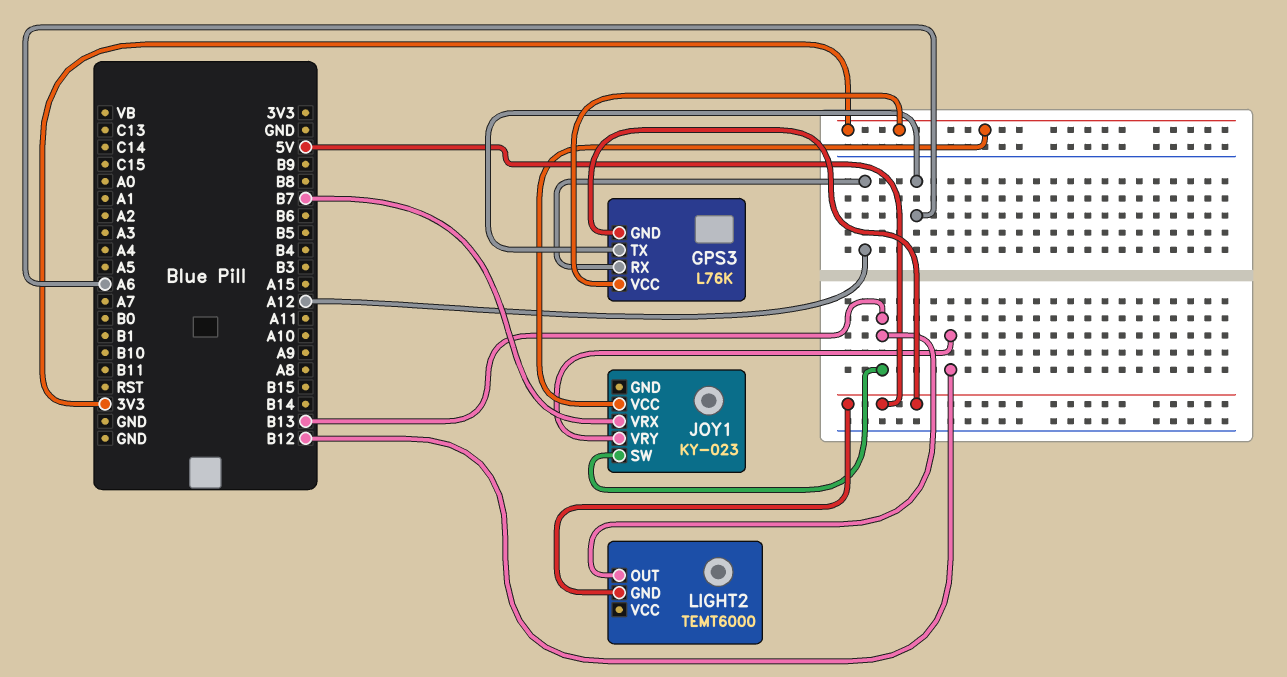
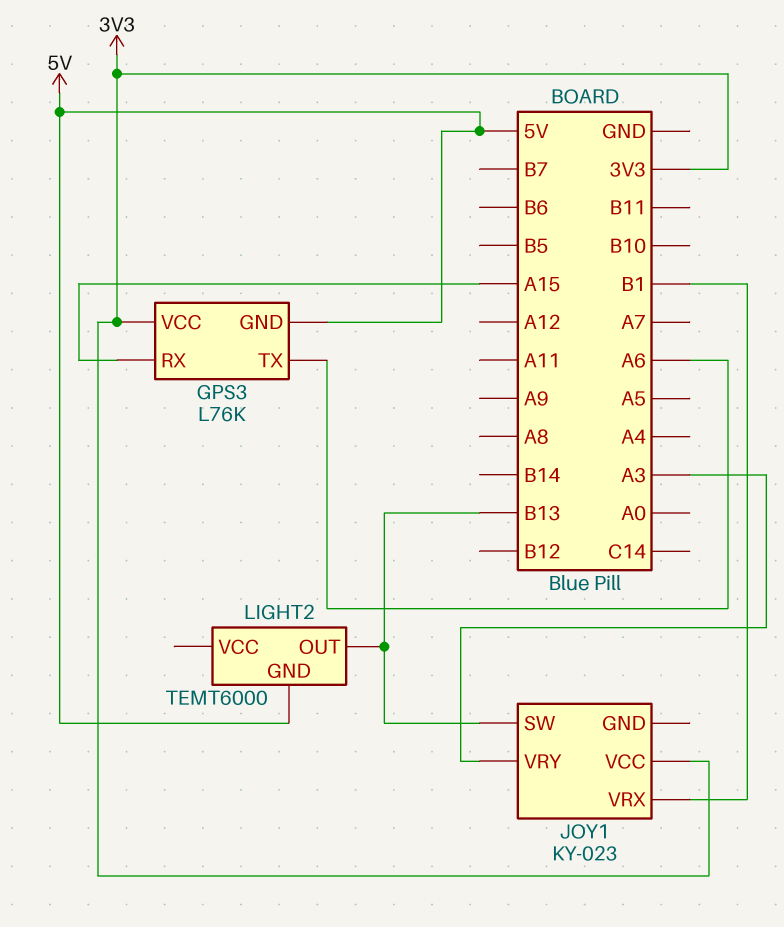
GPS3 pin RX: A12 -> A15
JOY1 pin VRX: B7 -> B1
JOY1 pin VRY: B12 -> A3

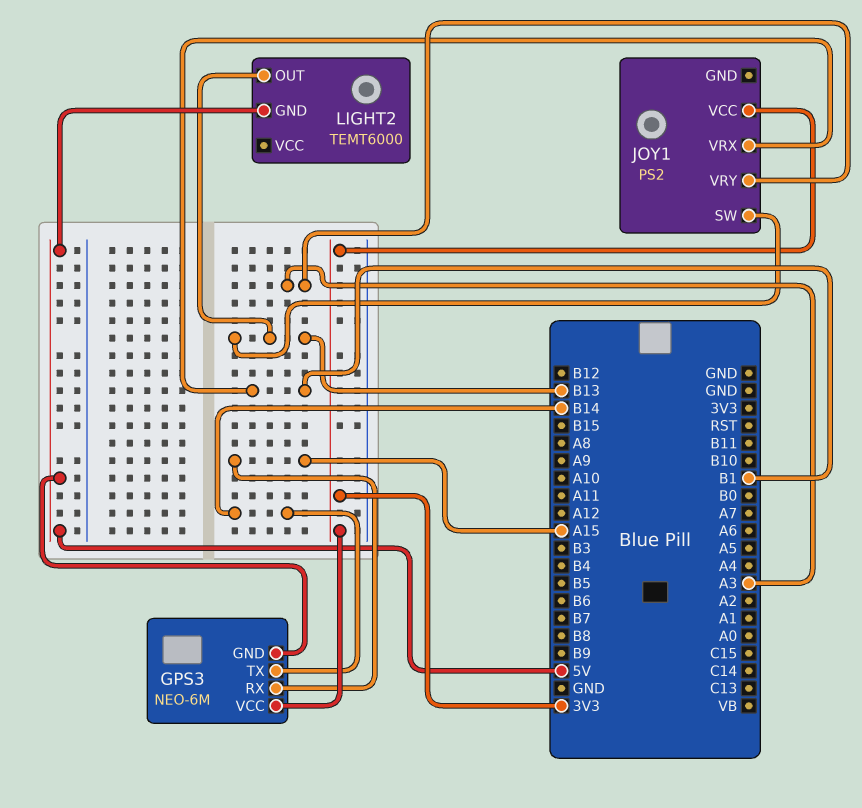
GPS3: L76K -> NEO-6M
GPS3 pin TX: A6 -> B14
JOY1: KY-023 -> PS2

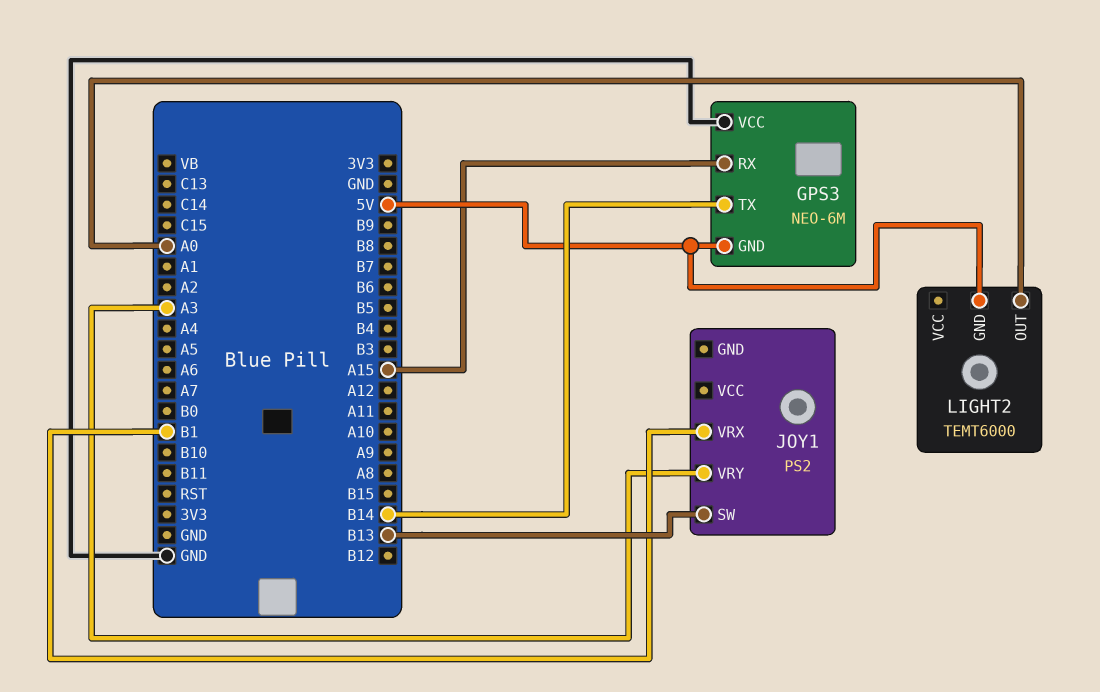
GPS3 pin VCC: 3V3 -> GND
JOY1 pin VCC: 3V3 -> none
LIGHT2 pin OUT: B13 -> A0

